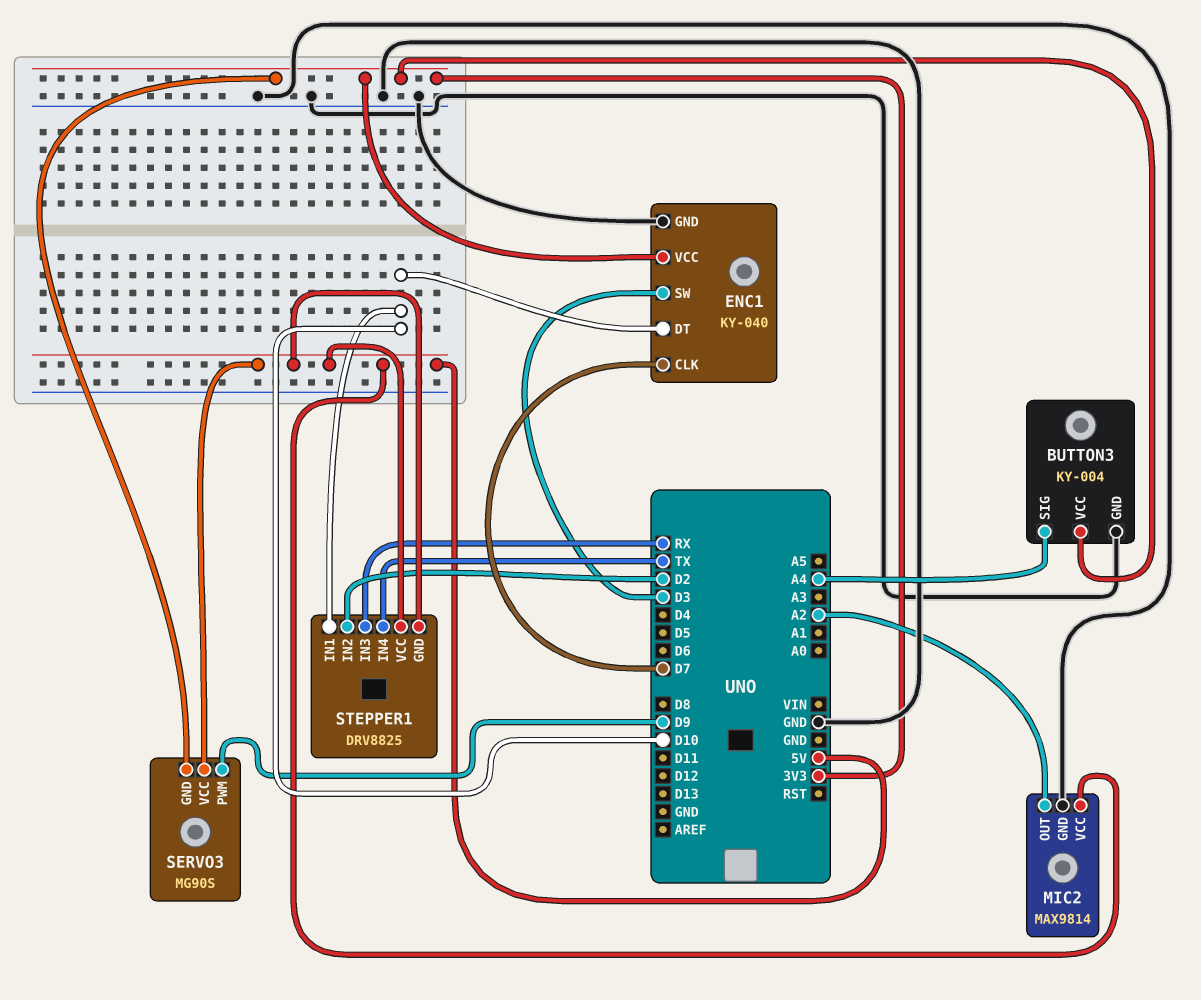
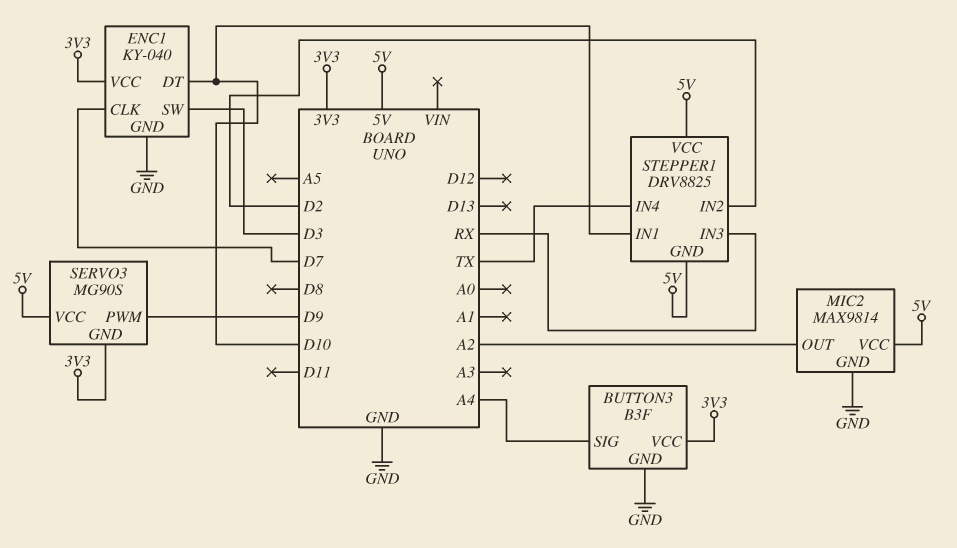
BUTTON3: KY-004 -> B3F

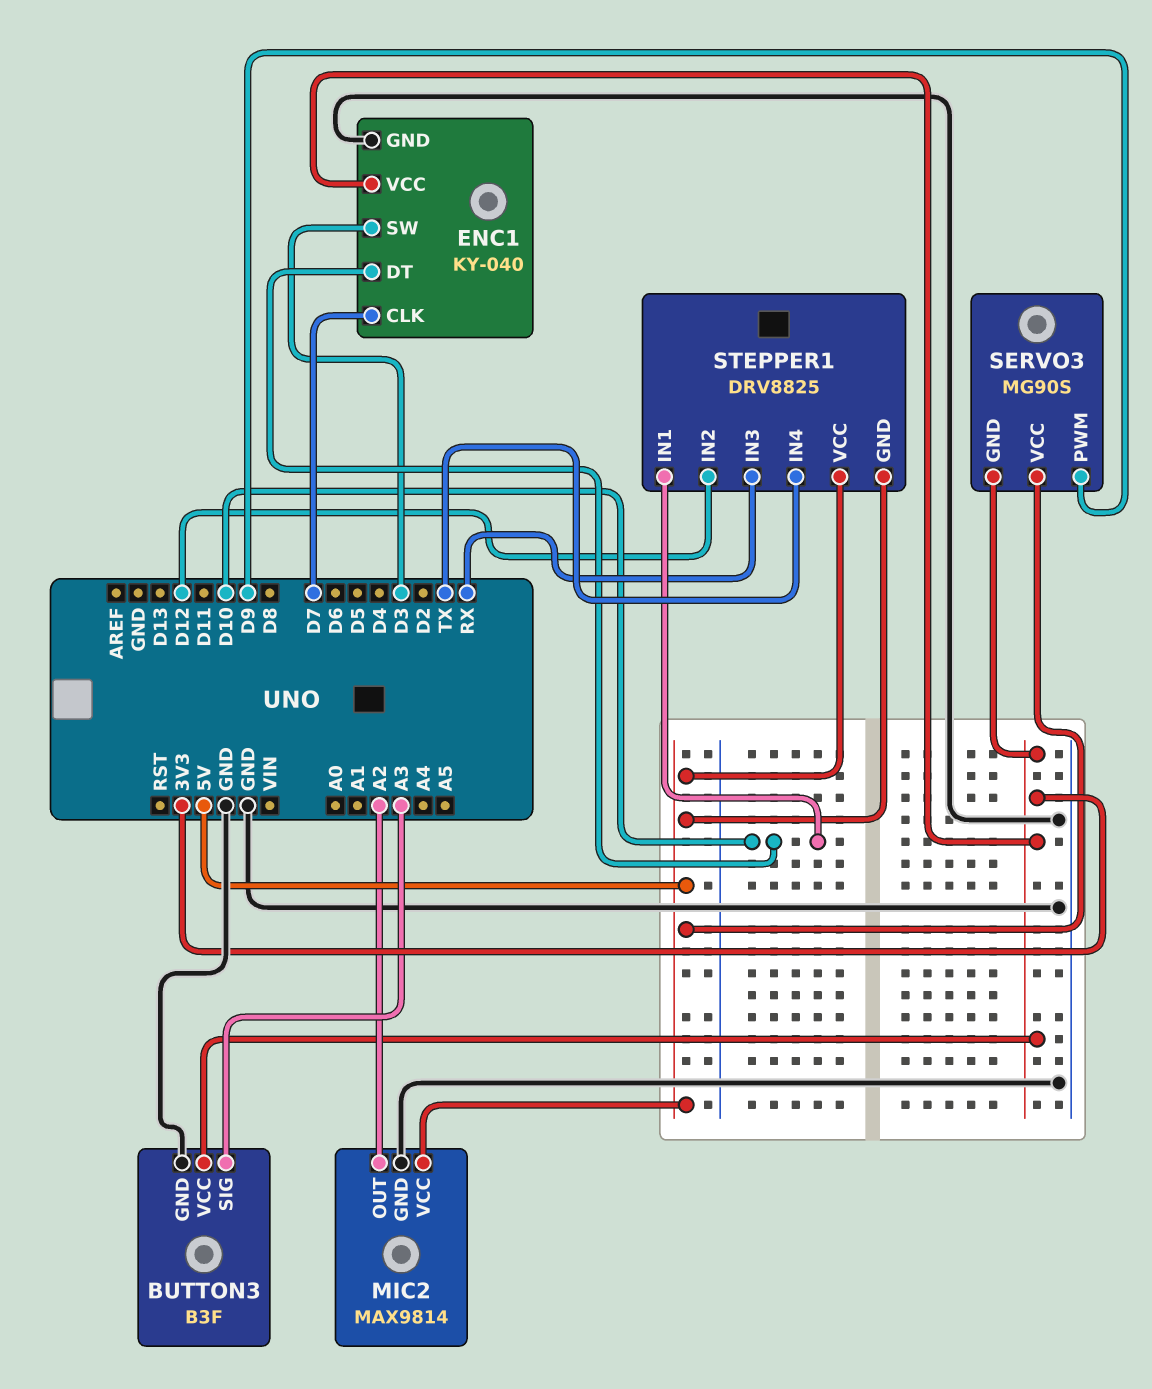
BUTTON3 pin SIG: A4 -> A3
STEPPER1 pin IN2: D2 -> D12

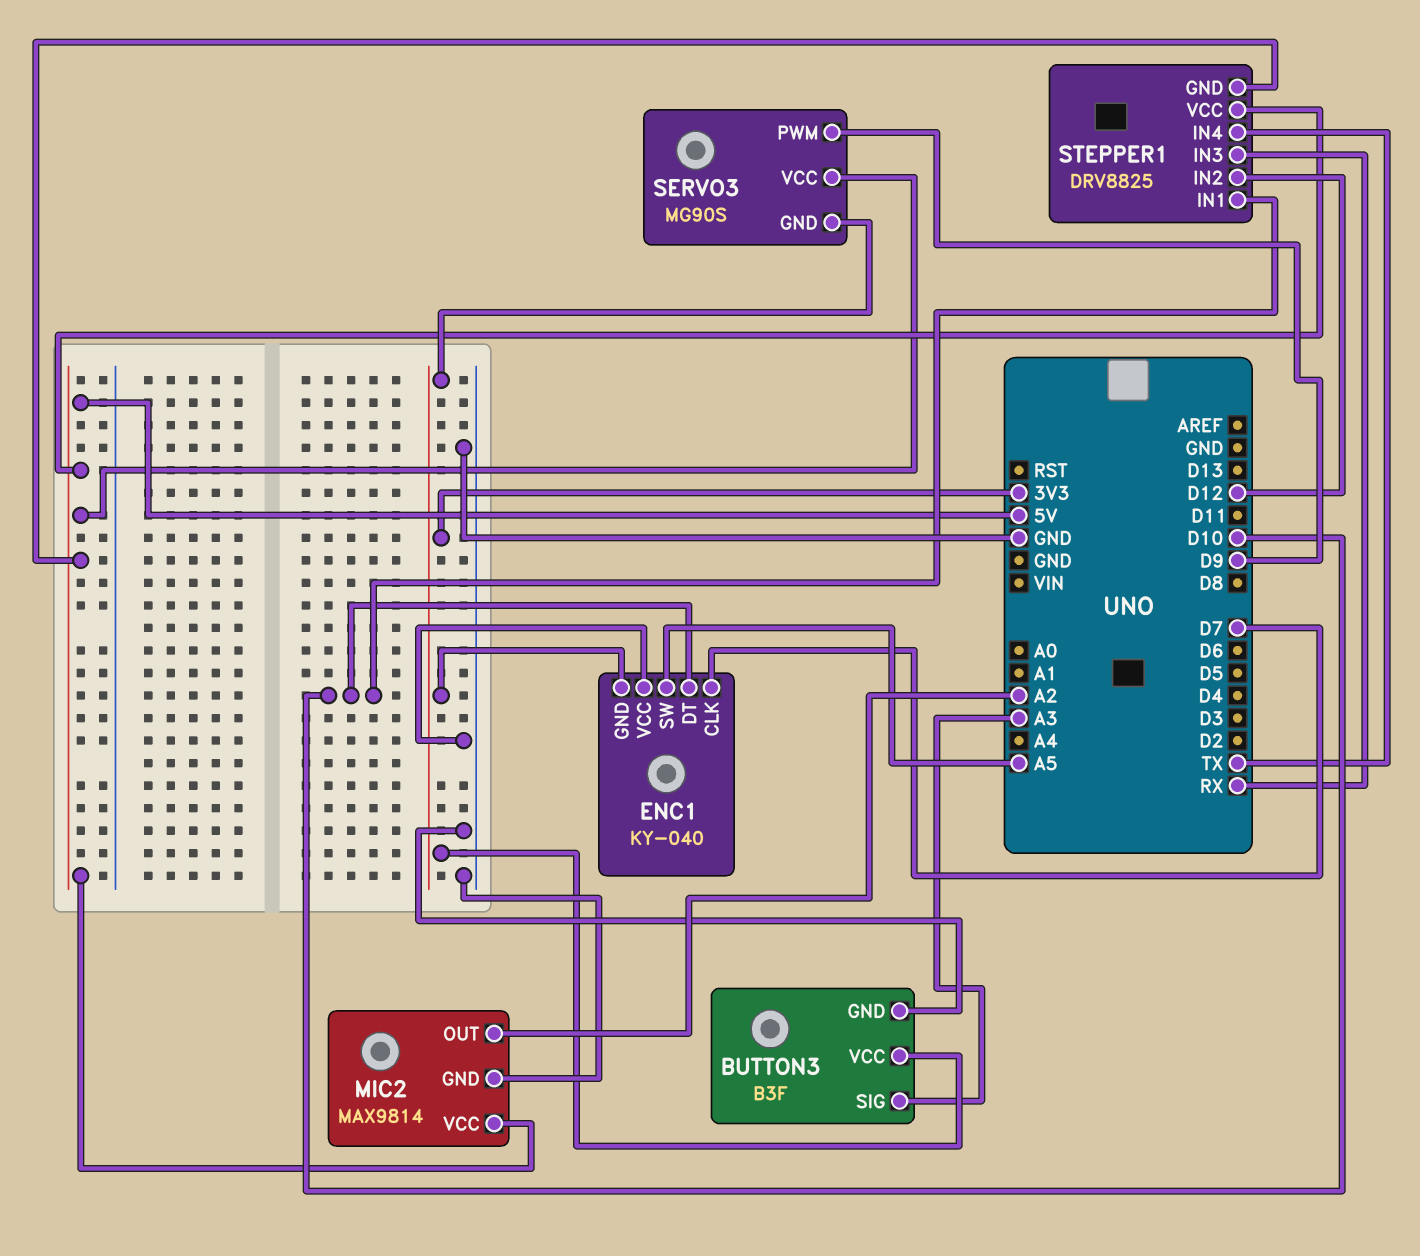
ENC1 pin GND: GND -> 3V3
ENC1 pin SW: D3 -> A5
ENC1 pin VCC: 3V3 -> GND

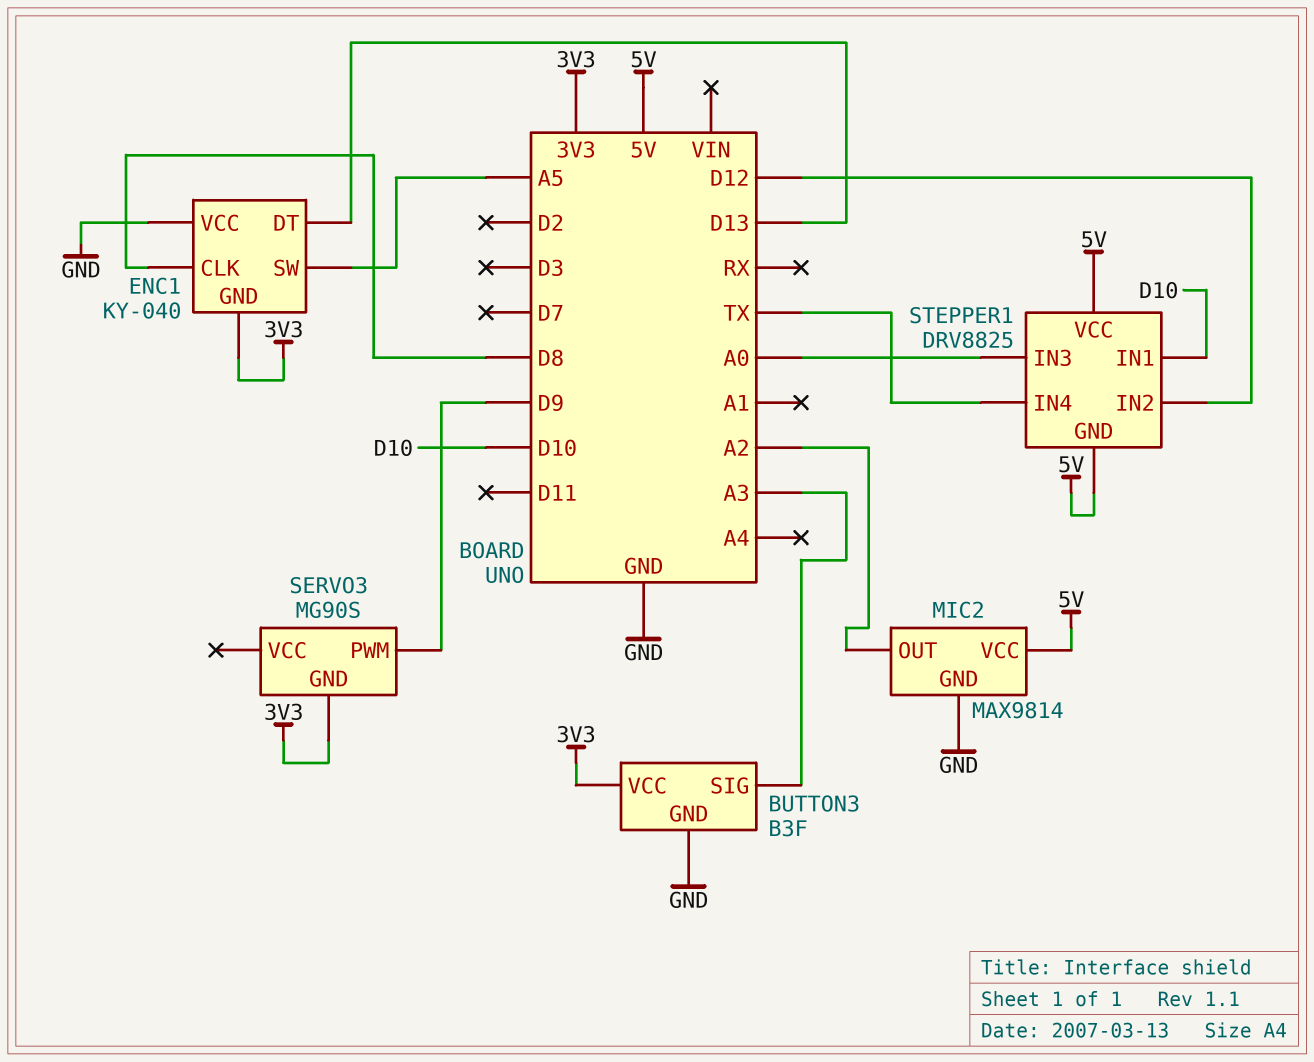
ENC1 pin CLK: D7 -> D8
ENC1 pin DT: D10 -> D13
SERVO3 pin VCC: 5V -> none
STEPPER1 pin IN3: RX -> A0

